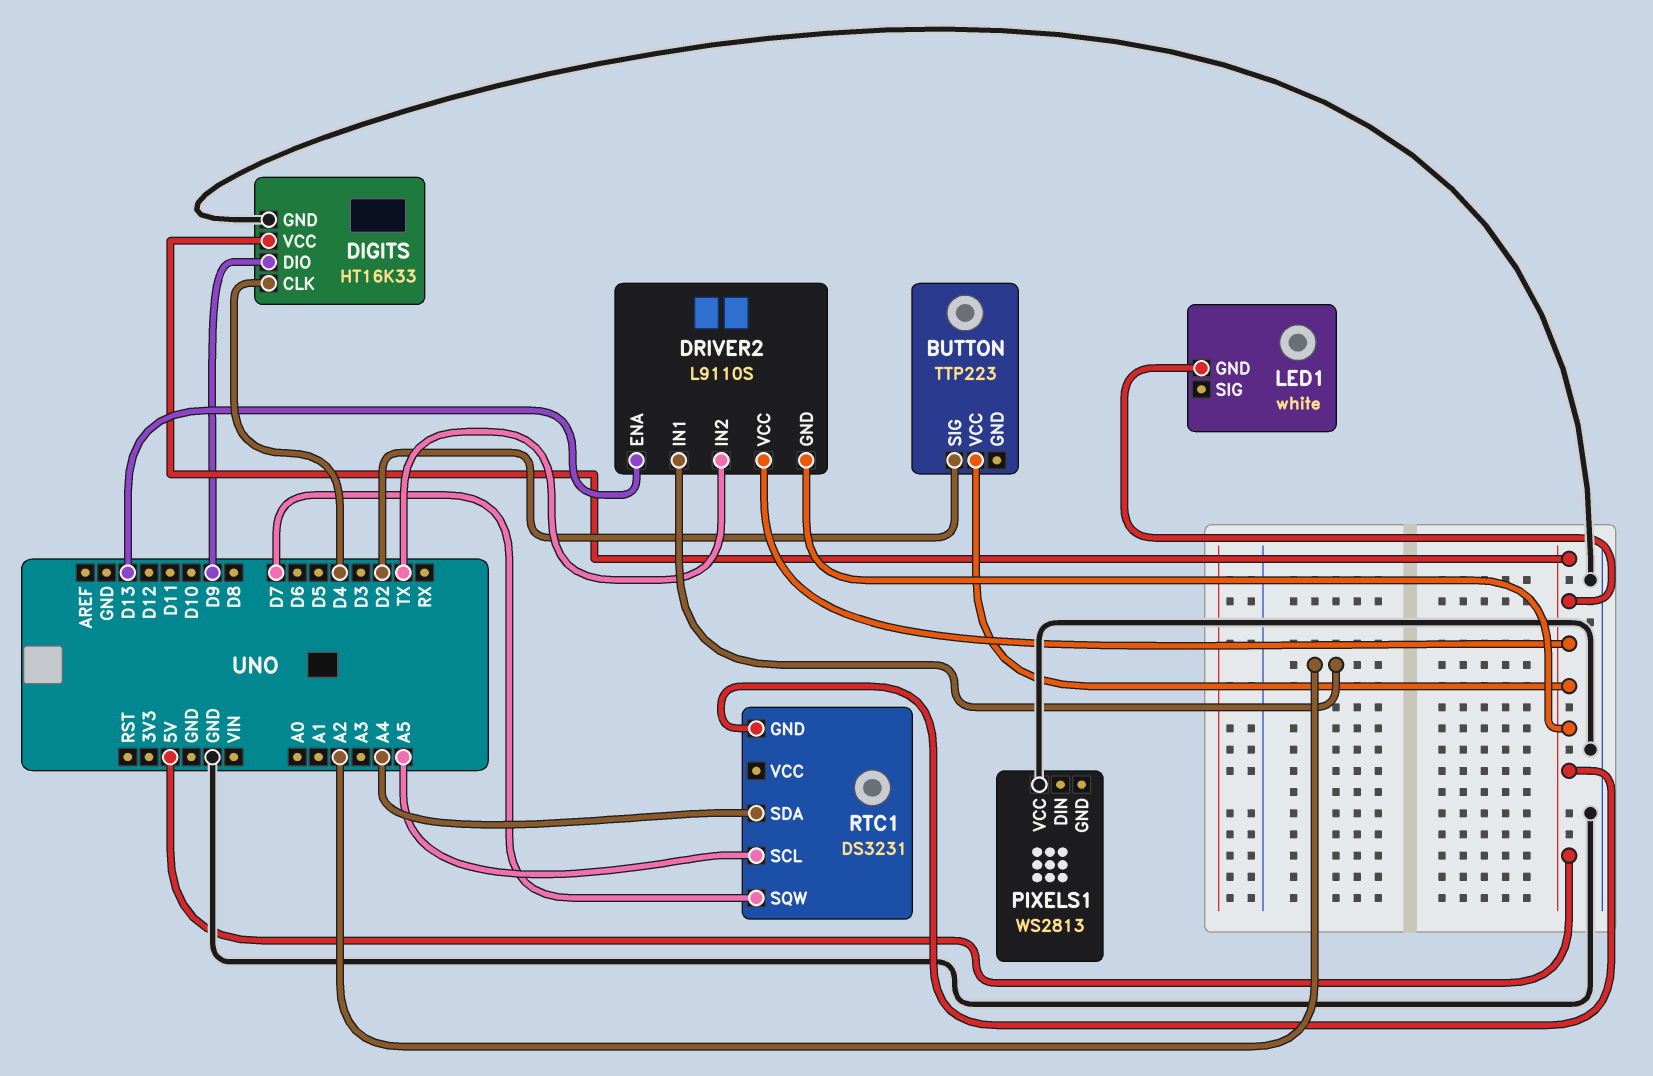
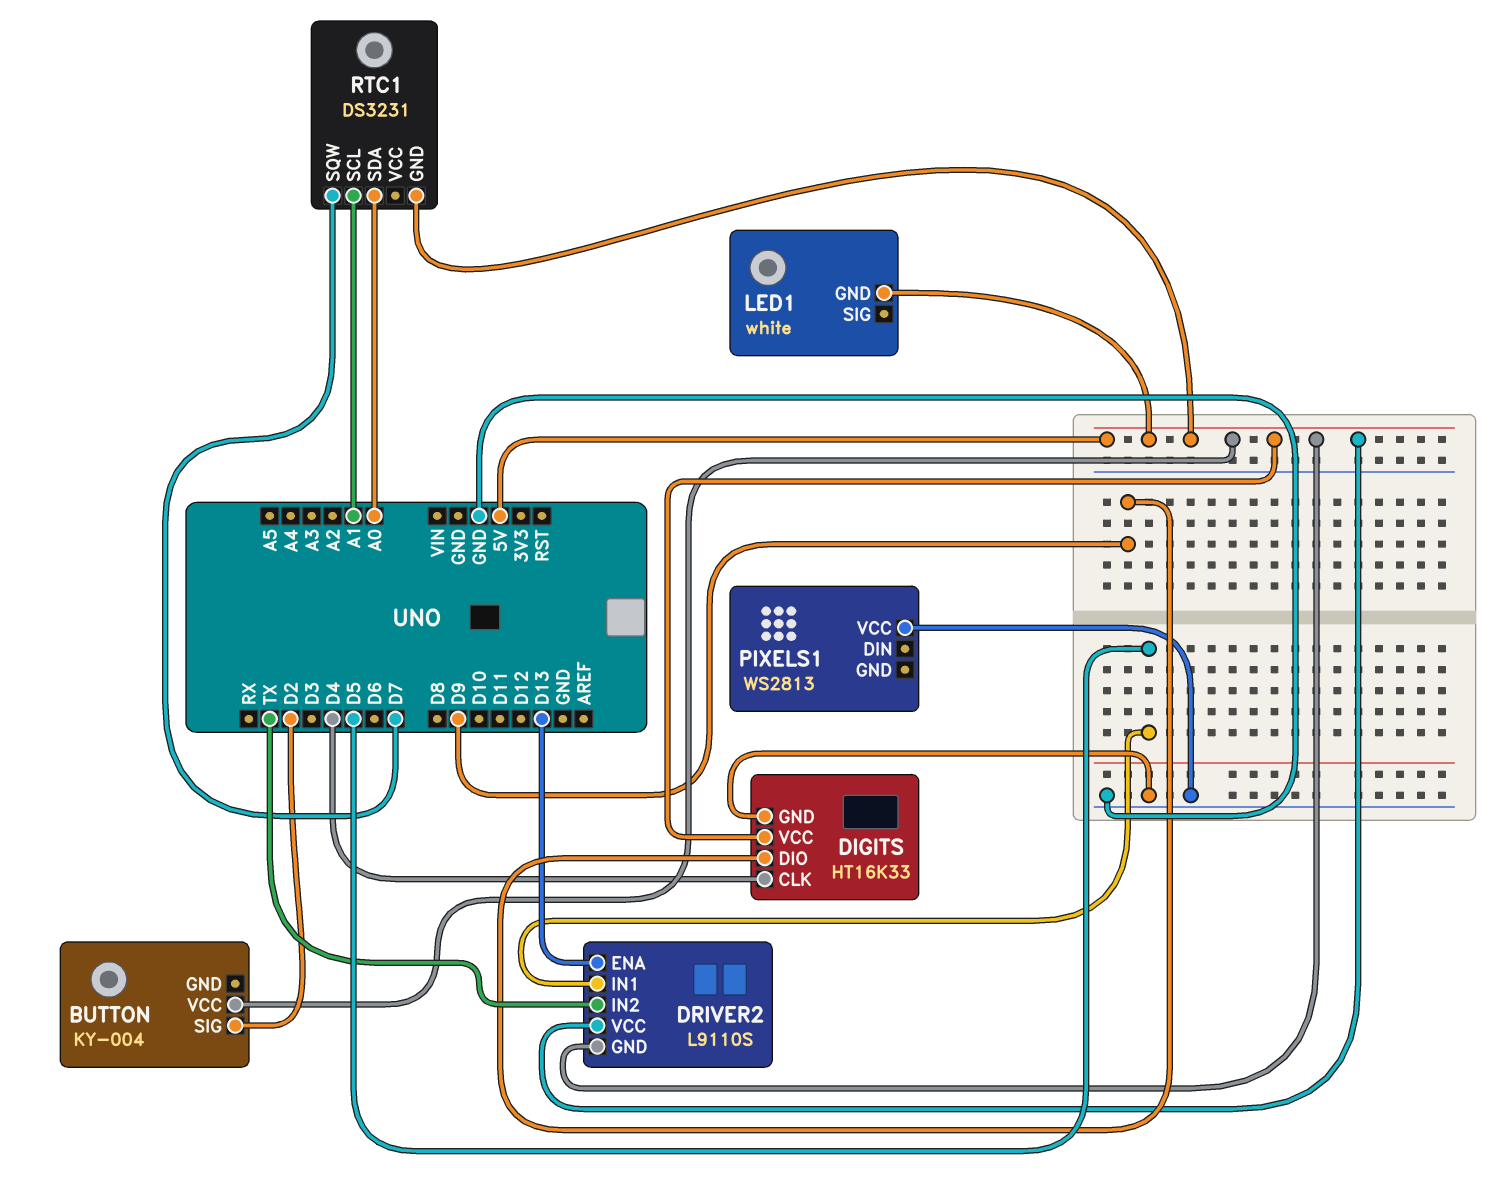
BUTTON: TTP223 -> KY-004
DRIVER2 pin IN1: A2 -> D5
RTC1 pin SCL: A5 -> A1
RTC1 pin SDA: A4 -> A0

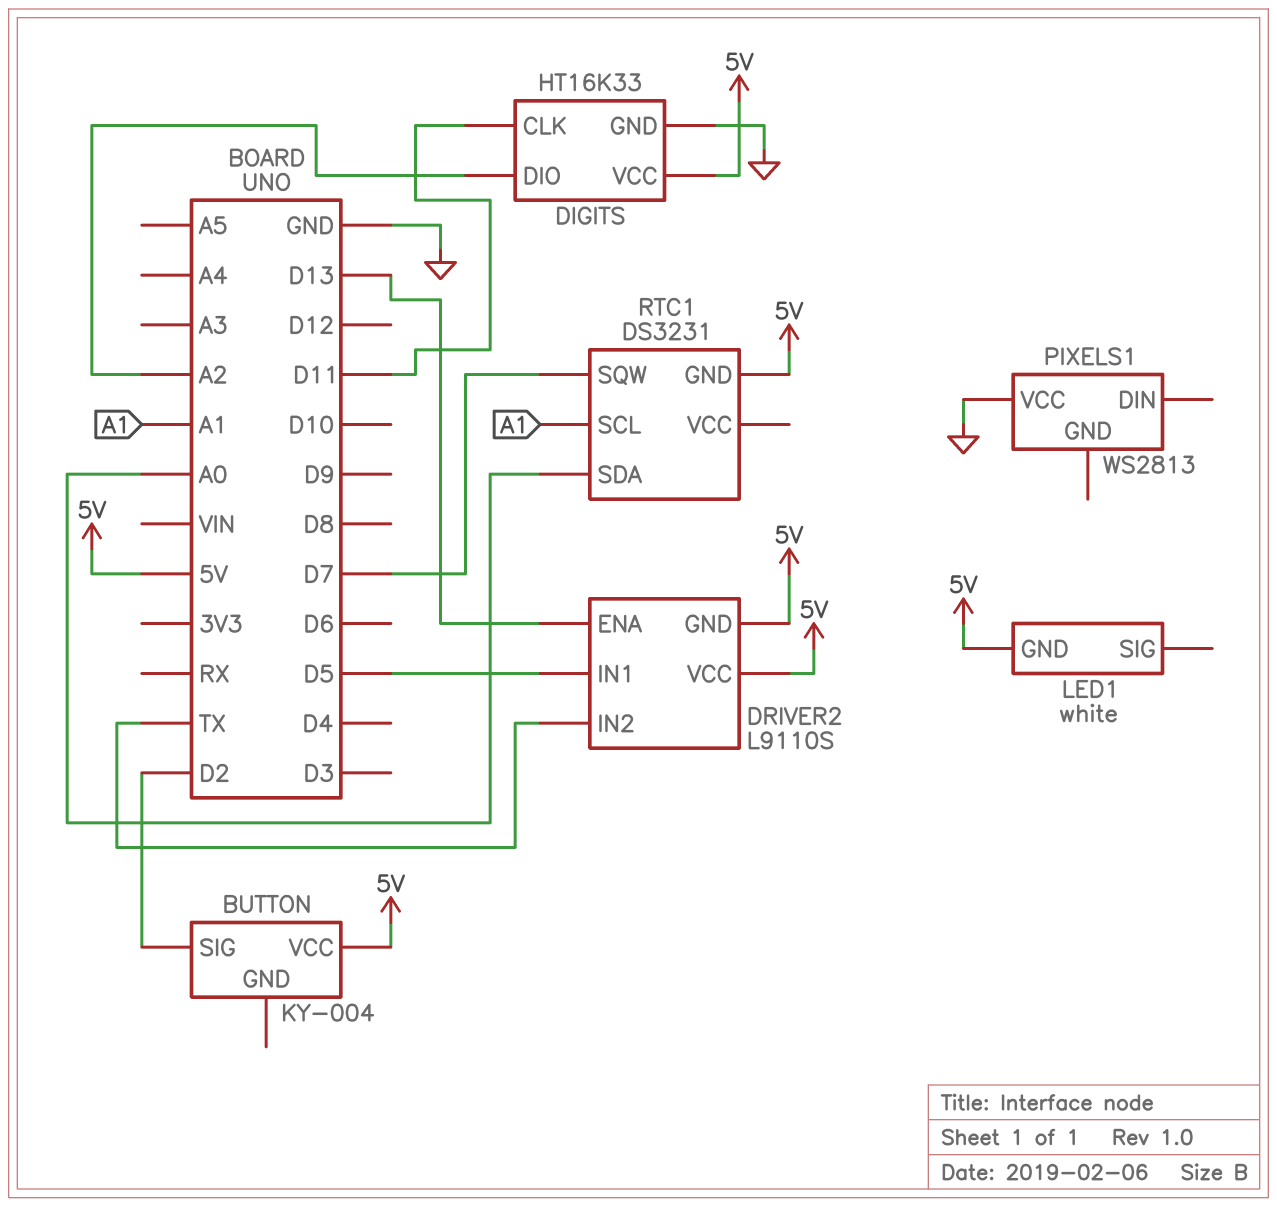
DIGITS pin CLK: D4 -> D11
DIGITS pin DIO: D9 -> A2

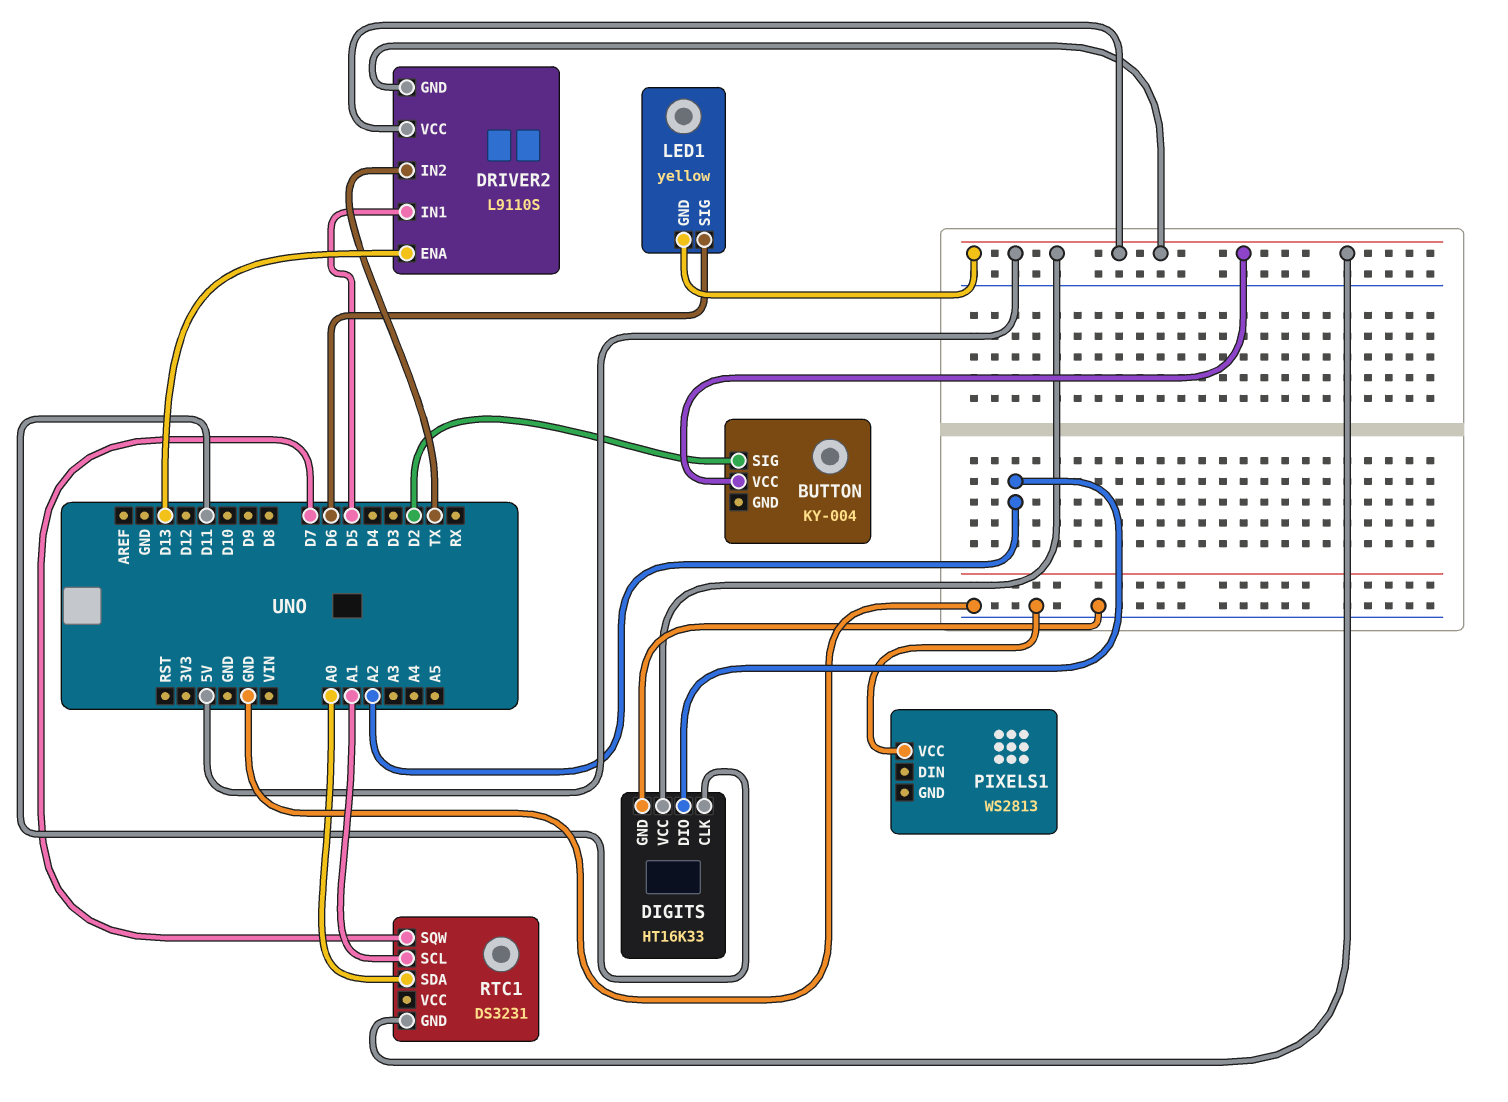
LED1: white -> yellow
LED1 pin SIG: none -> D6

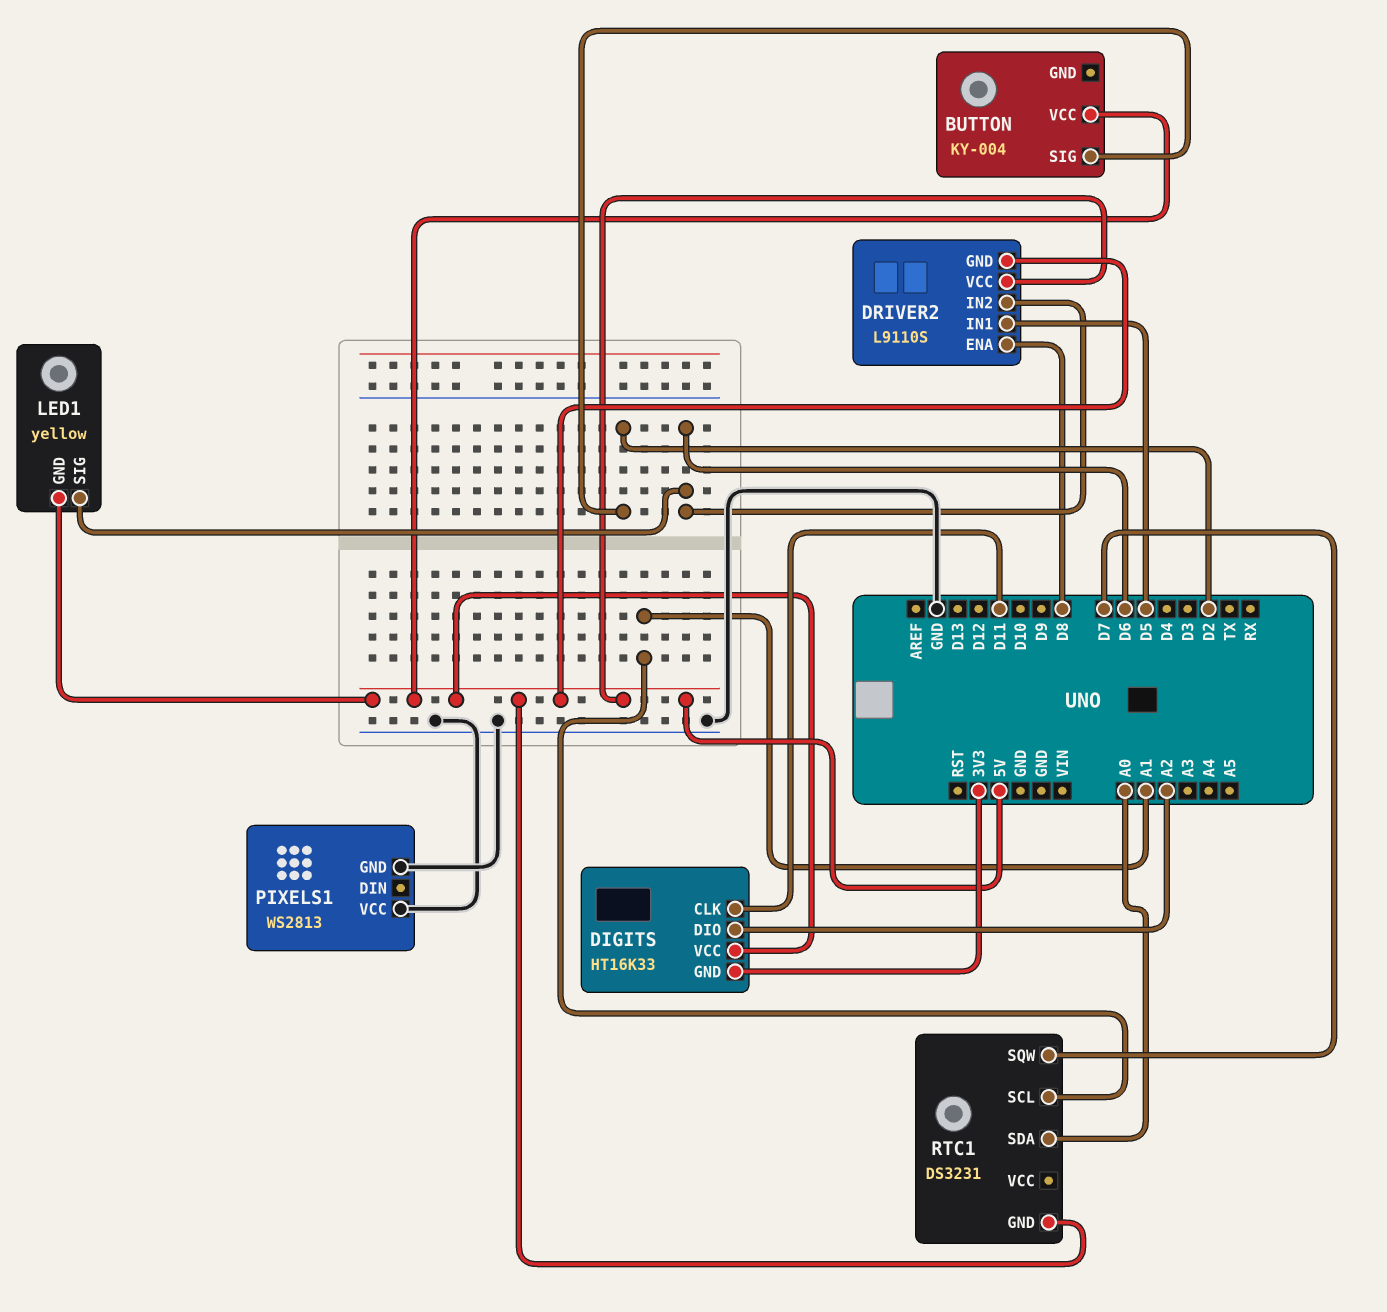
DIGITS pin GND: GND -> 3V3
DRIVER2 pin ENA: D13 -> D8
DRIVER2 pin IN2: TX -> D6
PIXELS1 pin GND: none -> GND

